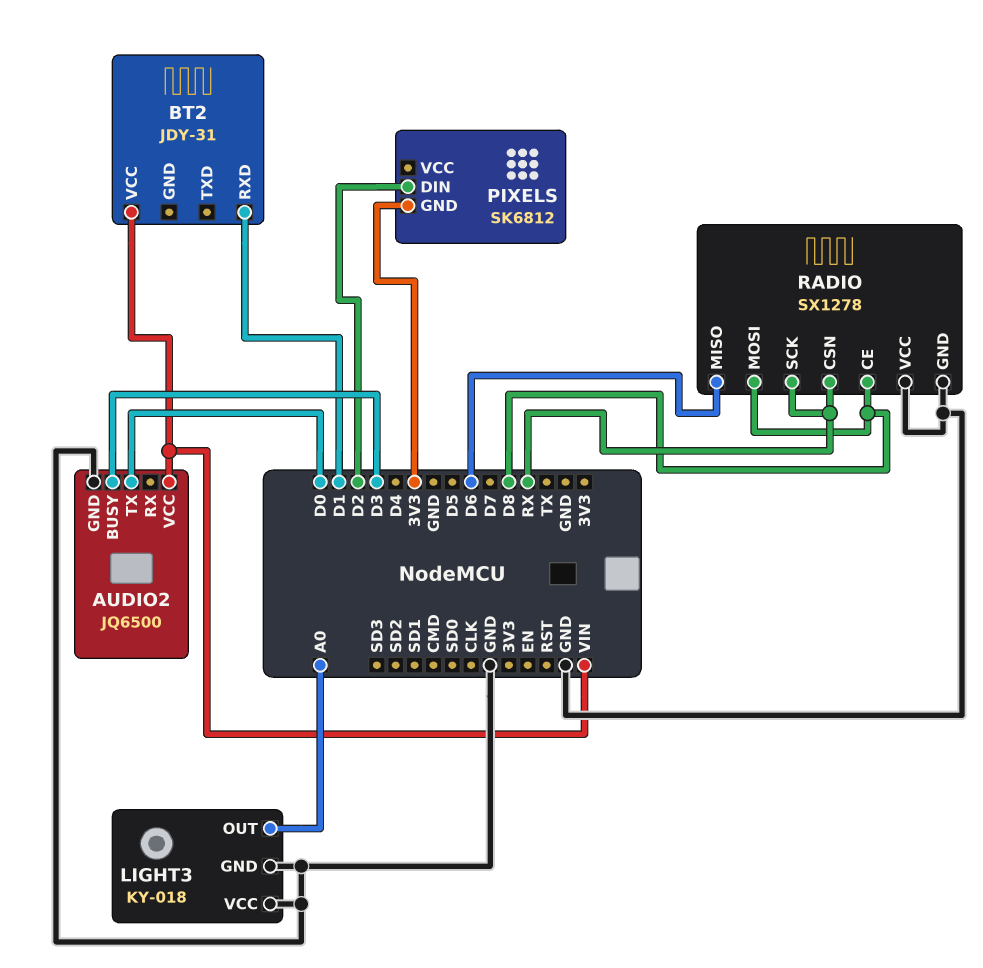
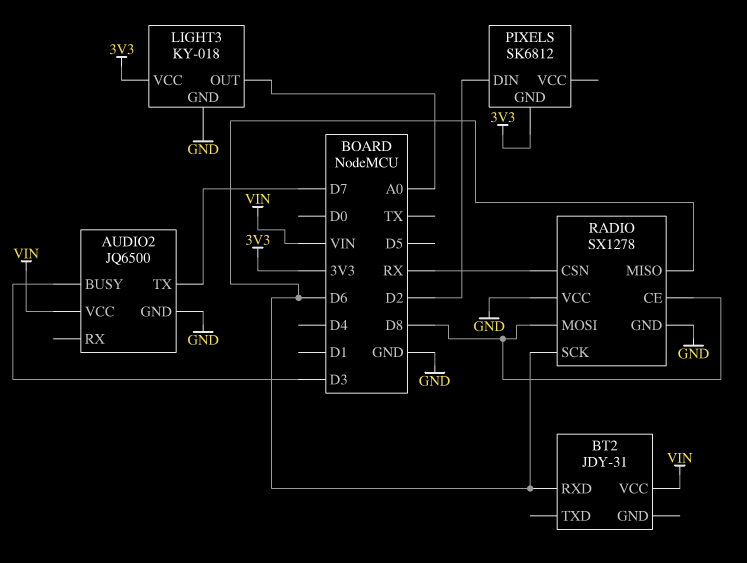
AUDIO2 pin TX: D0 -> D7
BT2 pin RXD: D1 -> D6
LIGHT3 pin VCC: GND -> 3V3
RADIO pin SCK: RX -> D6

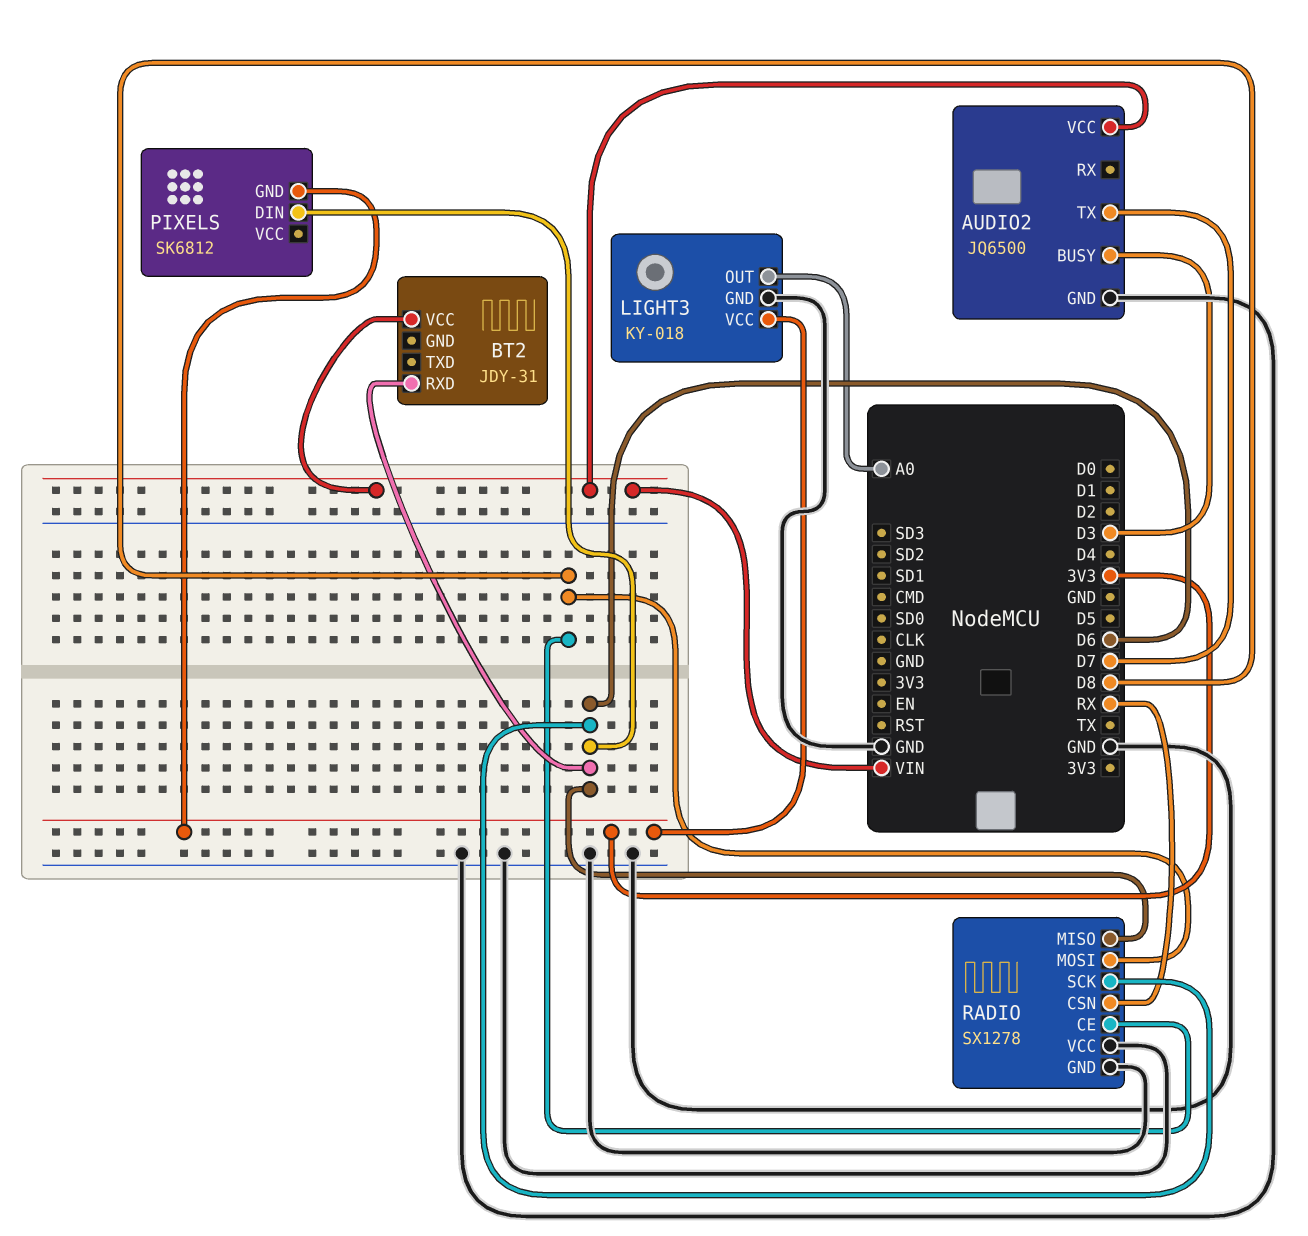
PIXELS pin DIN: D2 -> D6

